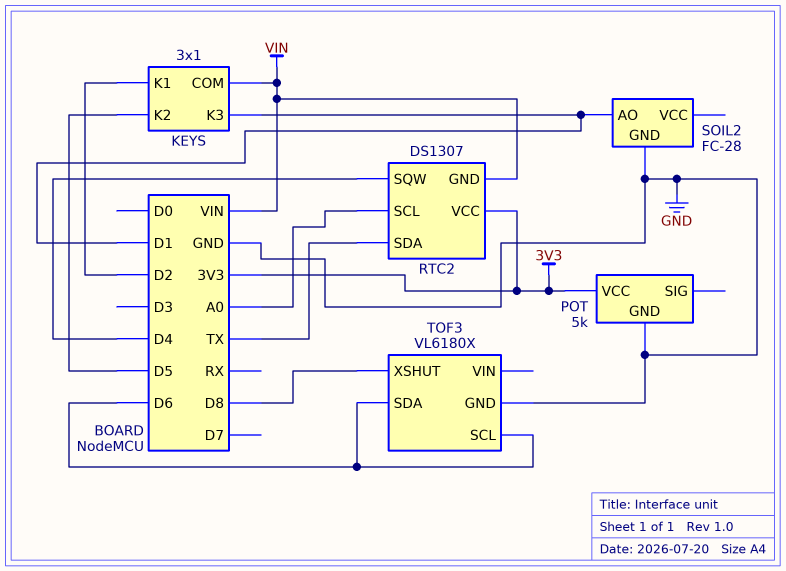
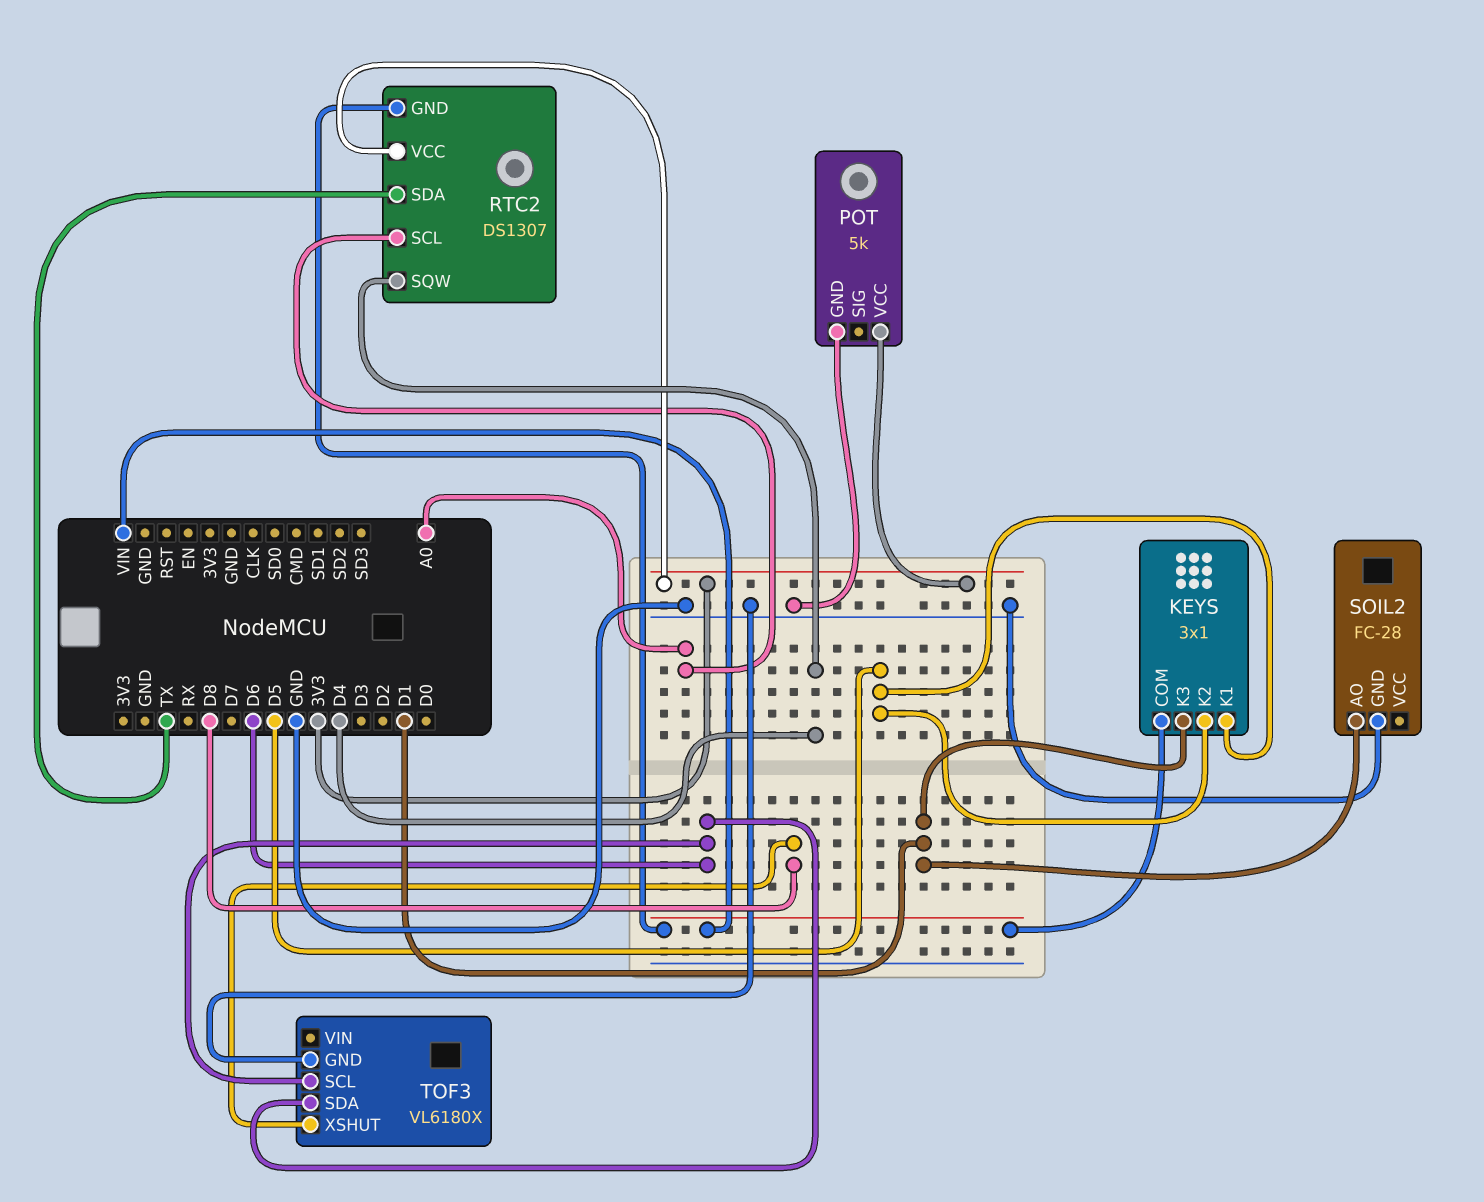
KEYS pin K1: D2 -> D5

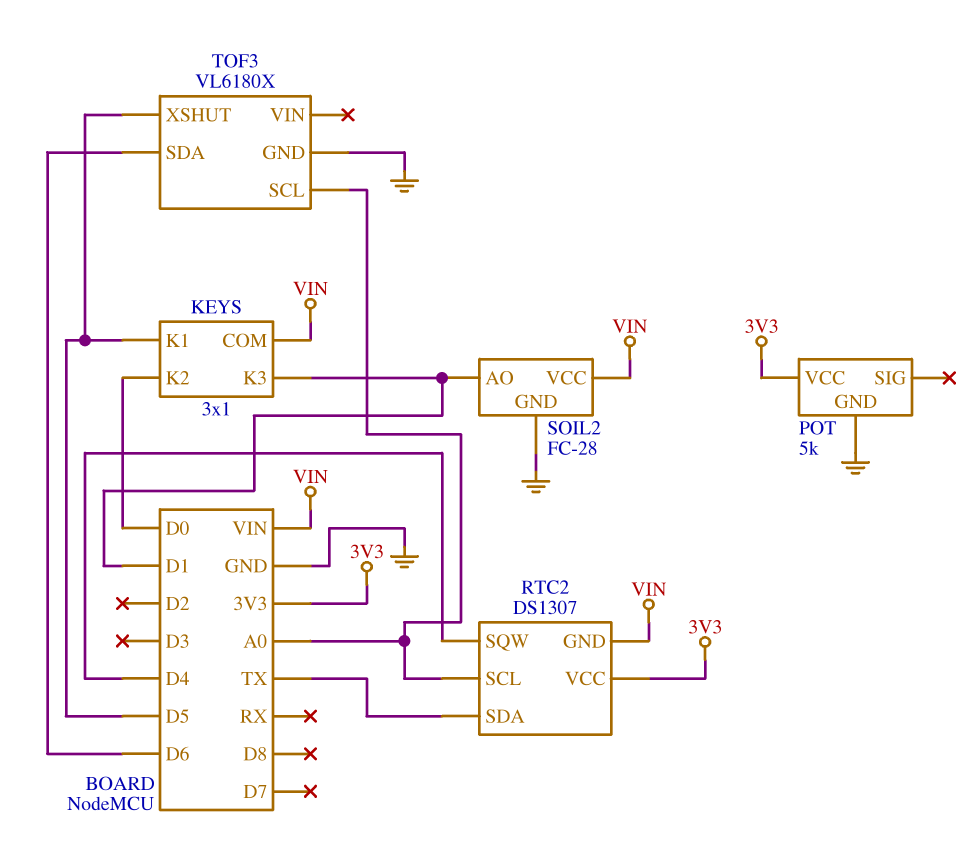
KEYS pin K2: D5 -> D0
SOIL2 pin VCC: none -> VIN
TOF3 pin SCL: D6 -> A0
TOF3 pin XSHUT: D8 -> D5

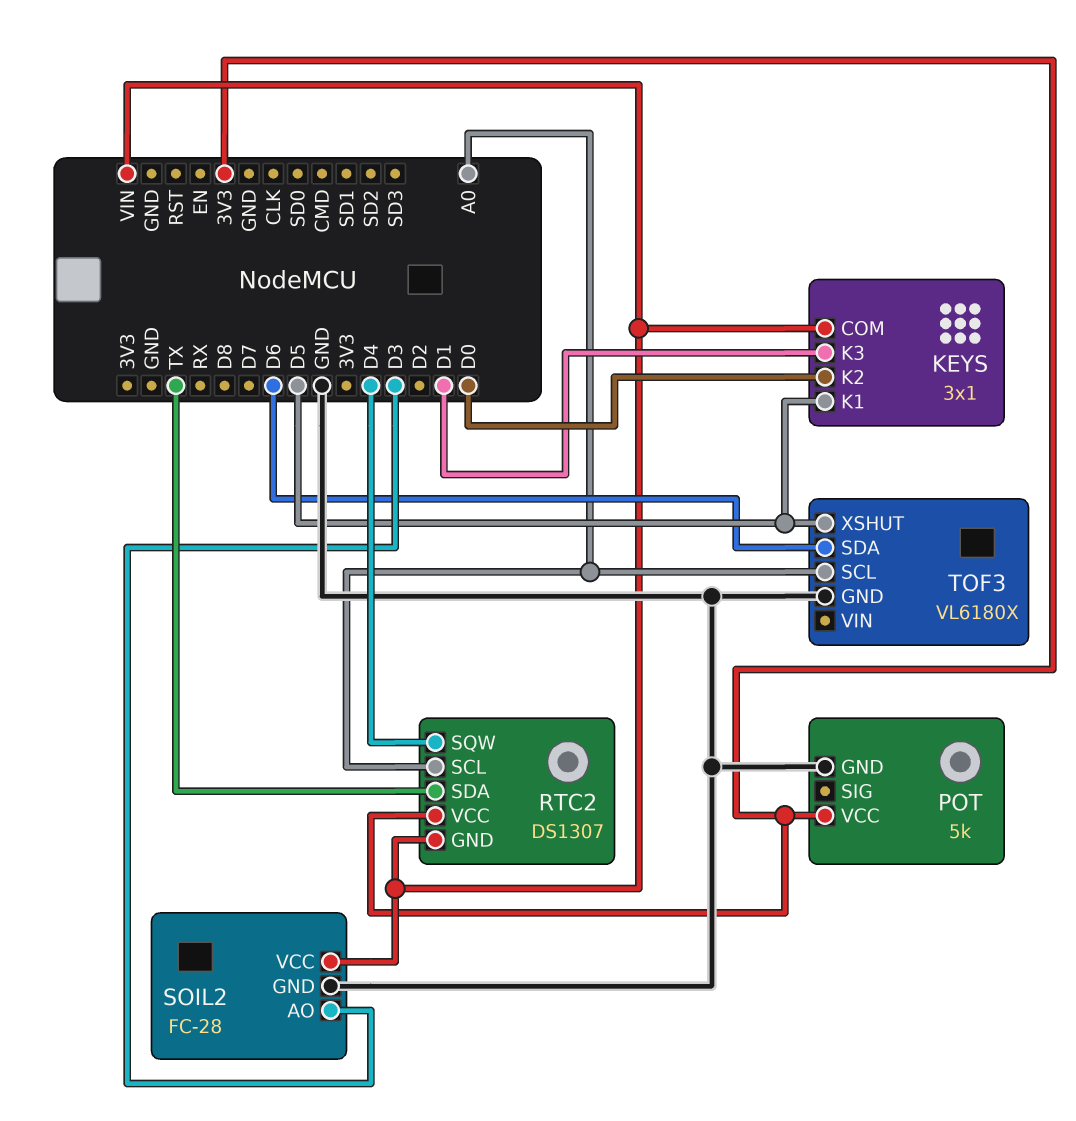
SOIL2 pin AO: D1 -> D3

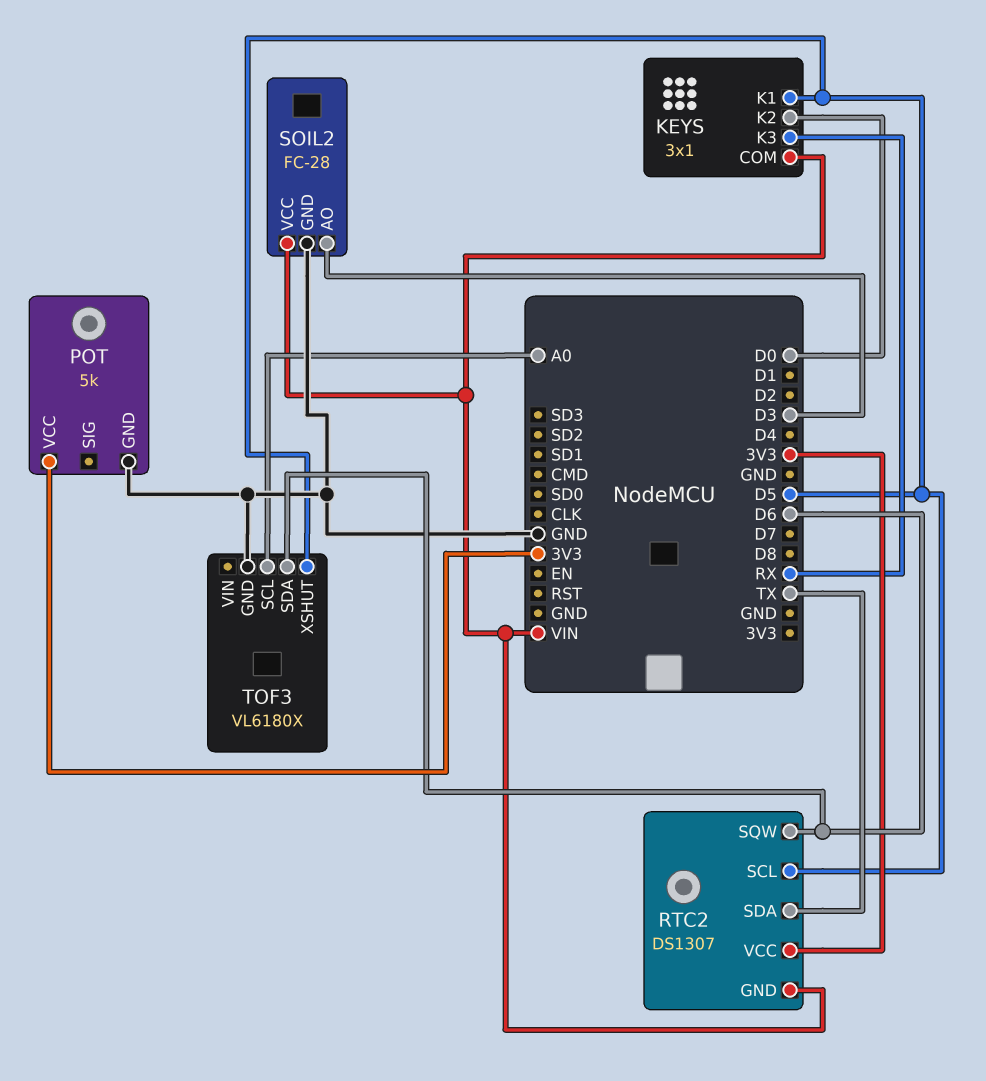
KEYS pin K3: D1 -> RX
RTC2 pin SCL: A0 -> D5
RTC2 pin SQW: D4 -> D6

